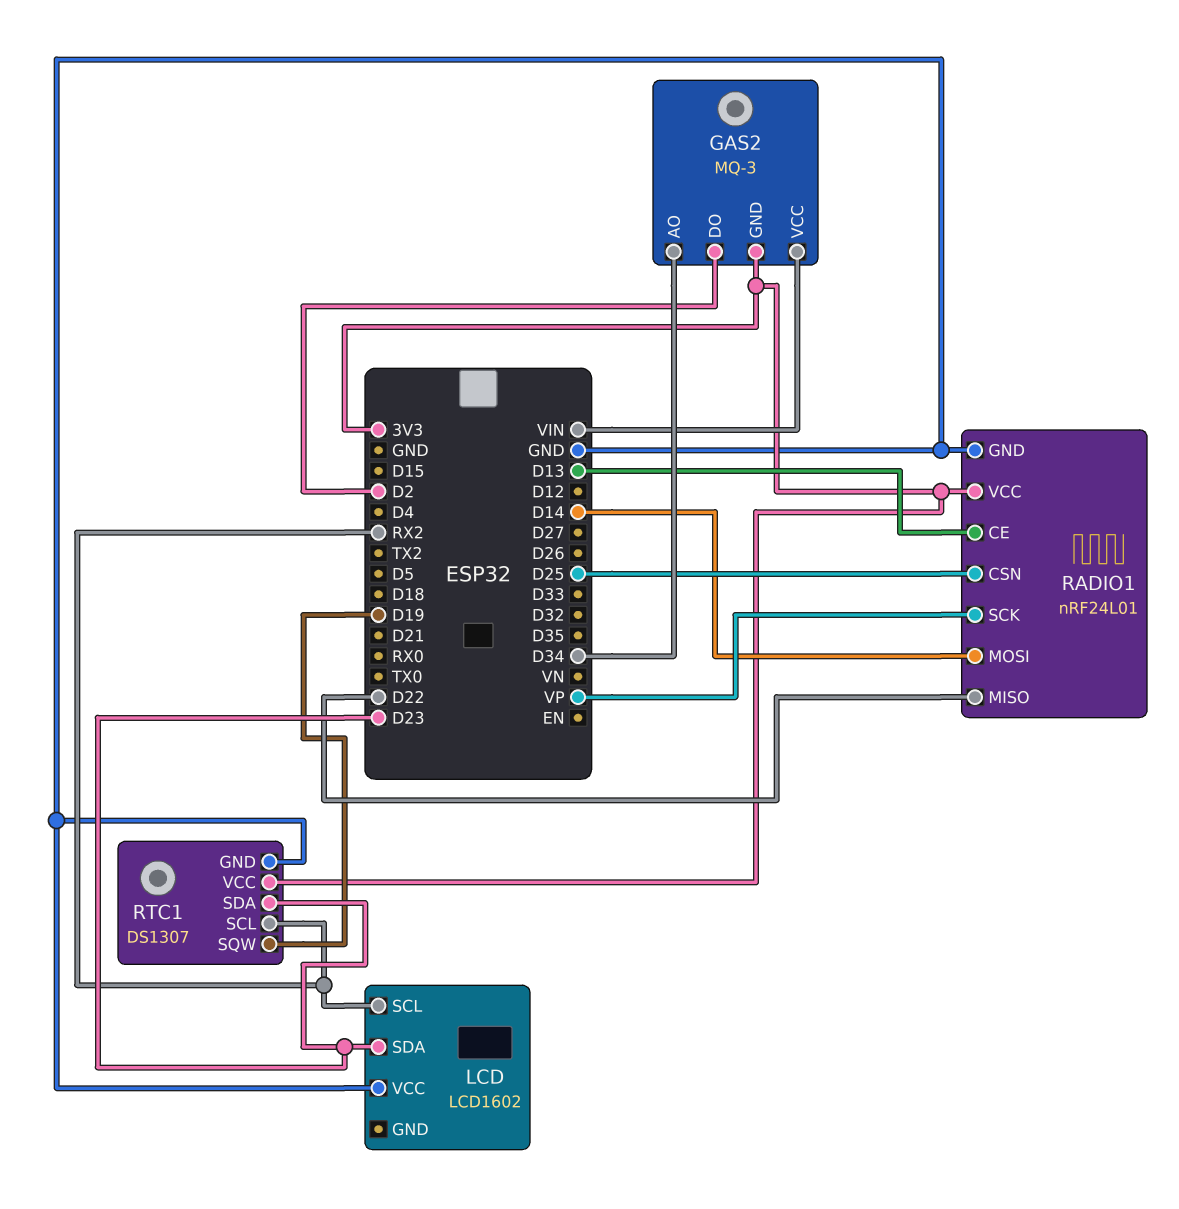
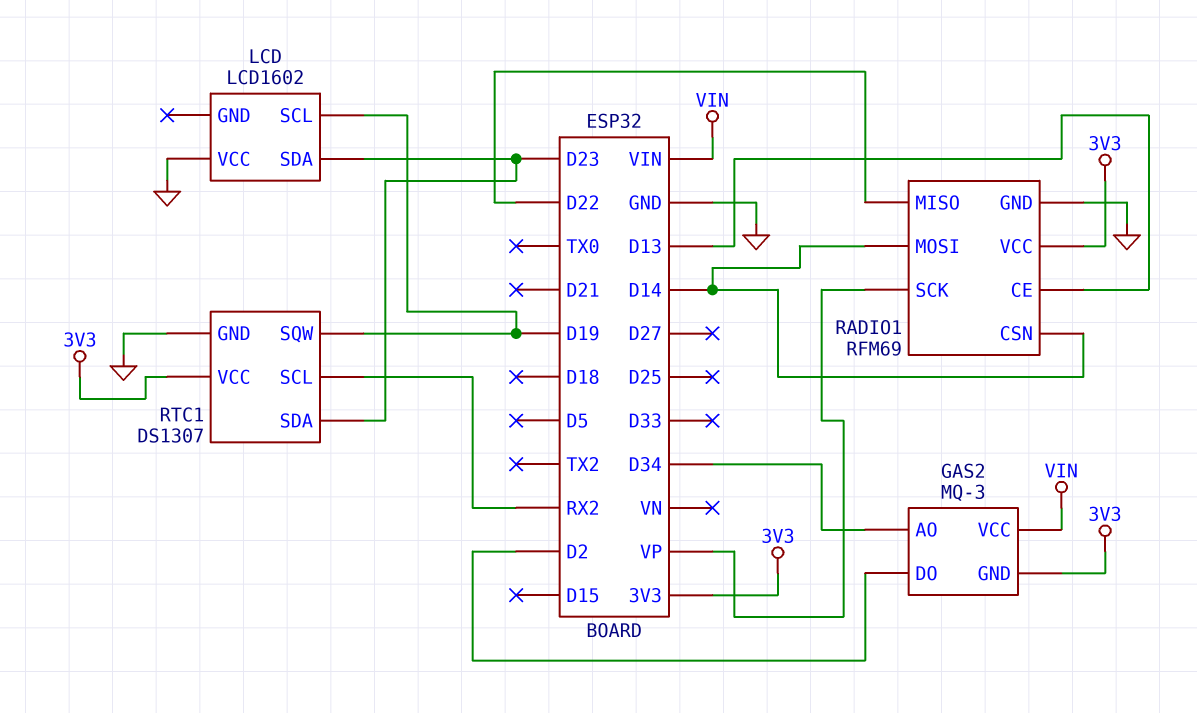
LCD pin SCL: RX2 -> D19
RADIO1: nRF24L01 -> RFM69
RADIO1 pin CSN: D25 -> D14

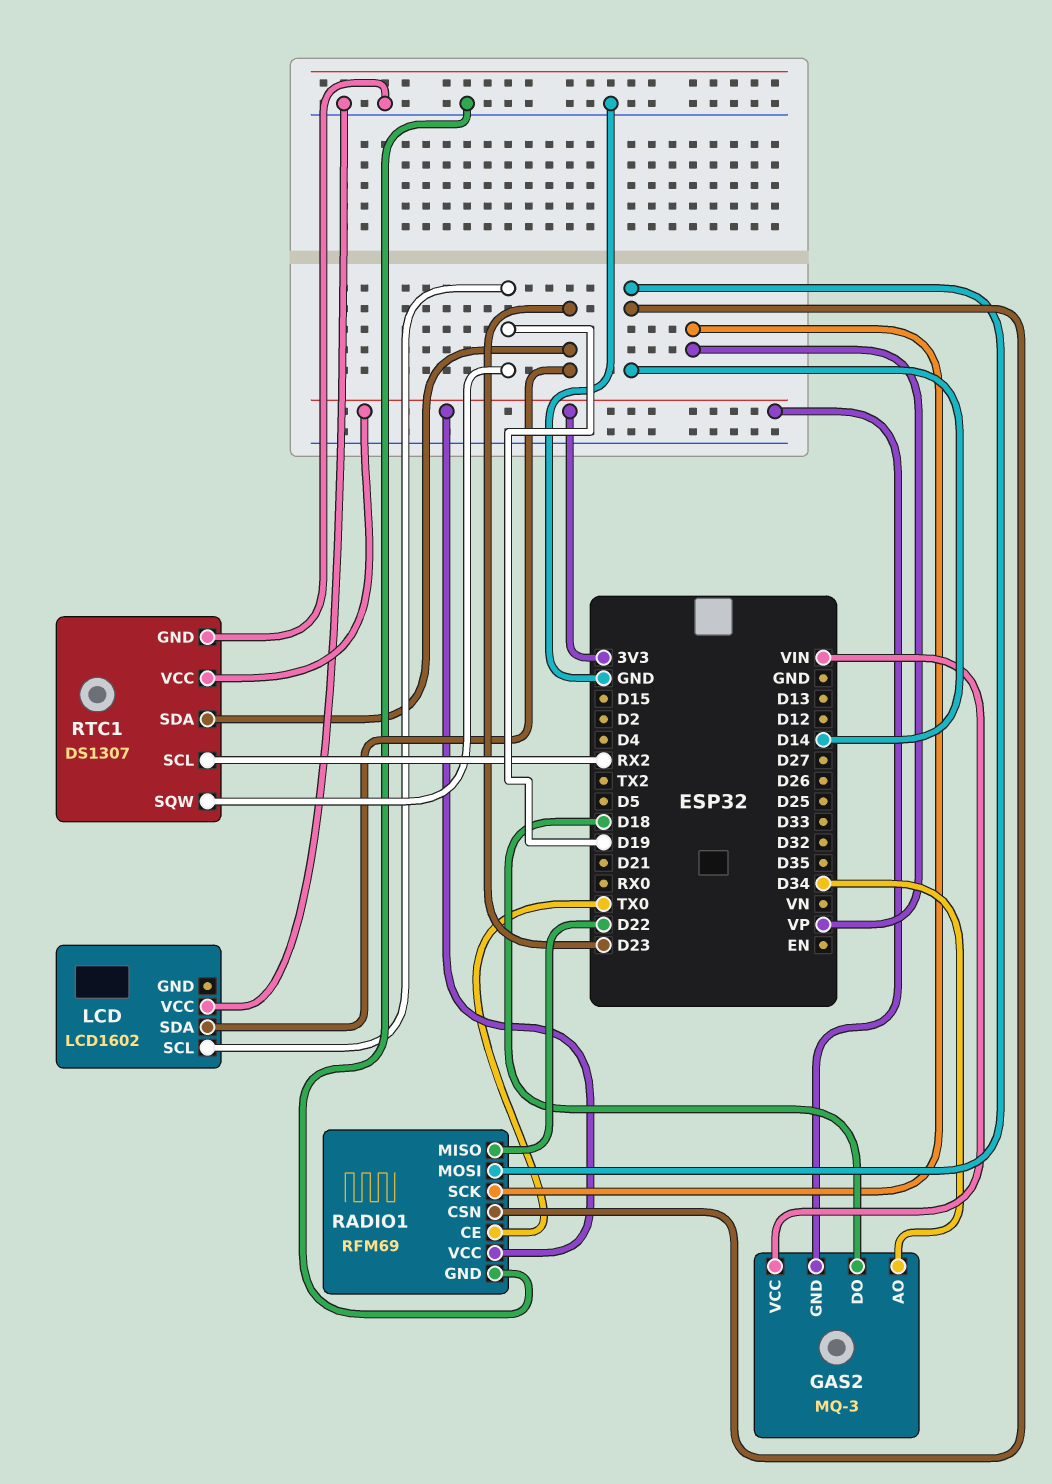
GAS2 pin DO: D2 -> D18
RADIO1 pin CE: D13 -> TX0

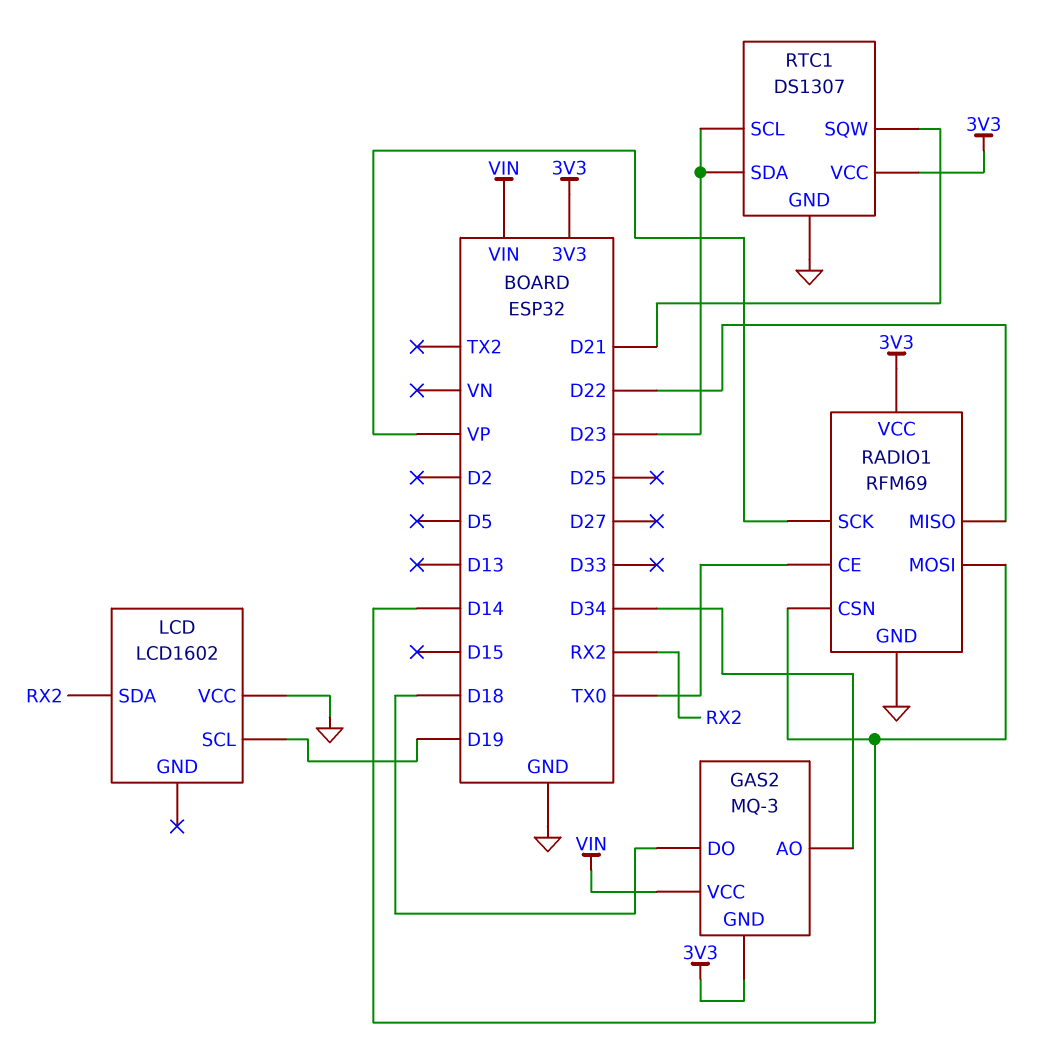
LCD pin SDA: D23 -> RX2
RTC1 pin SCL: RX2 -> D23
RTC1 pin SQW: D19 -> D21

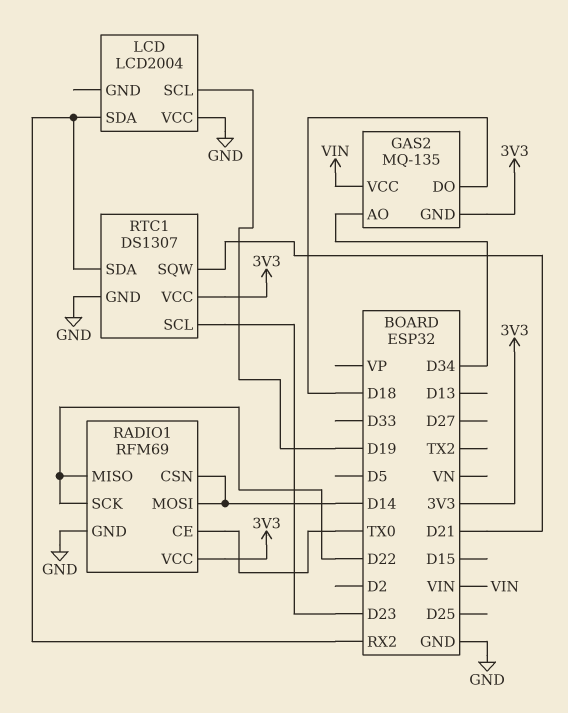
GAS2: MQ-3 -> MQ-135
LCD: LCD1602 -> LCD2004
RADIO1 pin SCK: VP -> D22
RTC1 pin SDA: D23 -> RX2

